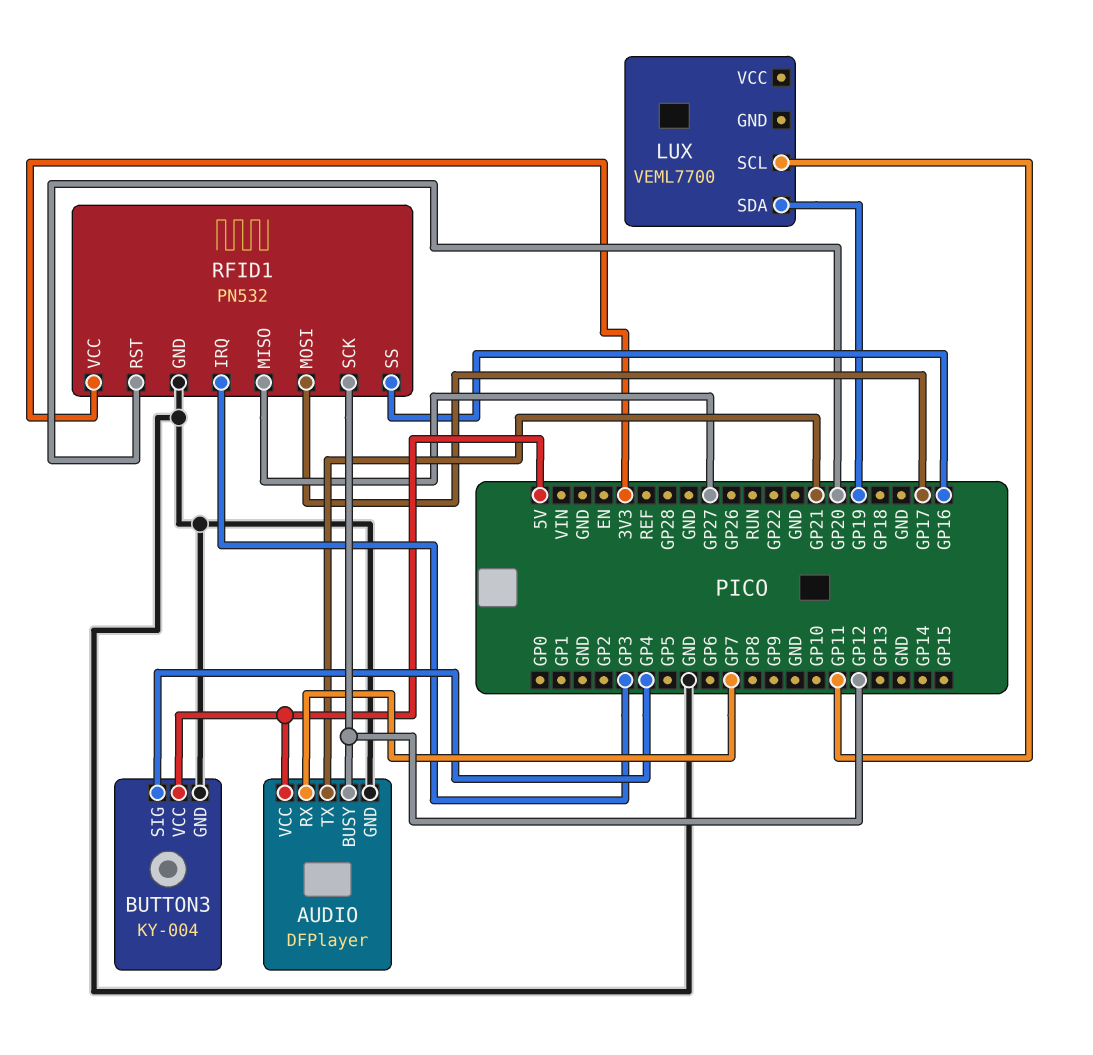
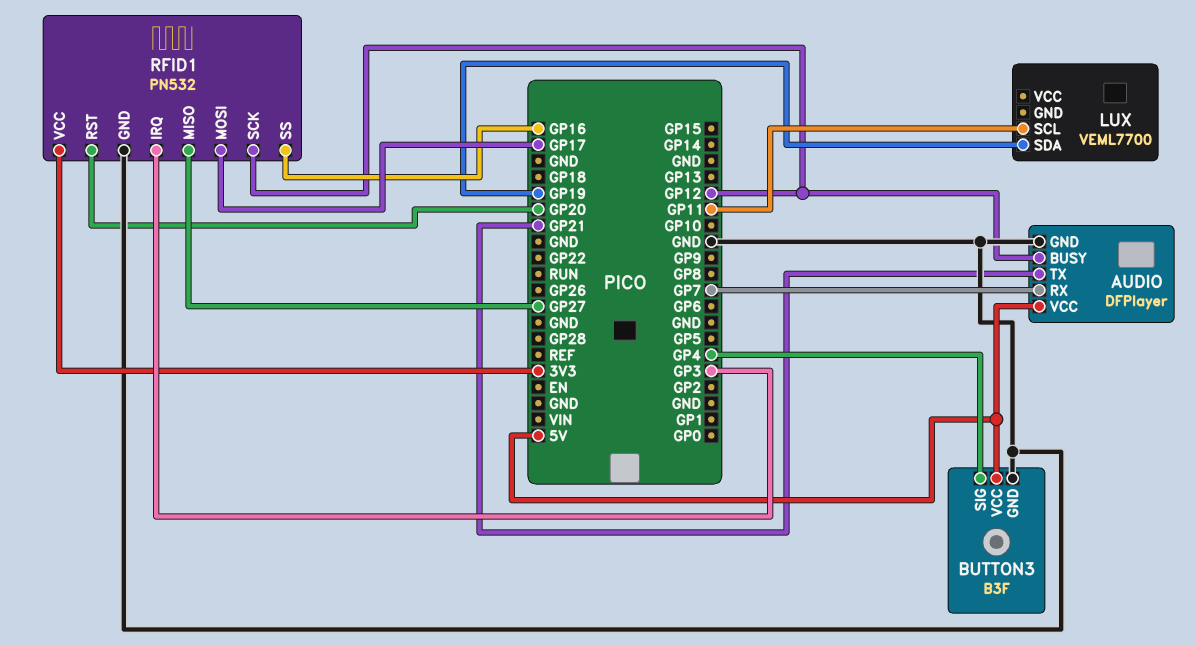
BUTTON3: KY-004 -> B3F

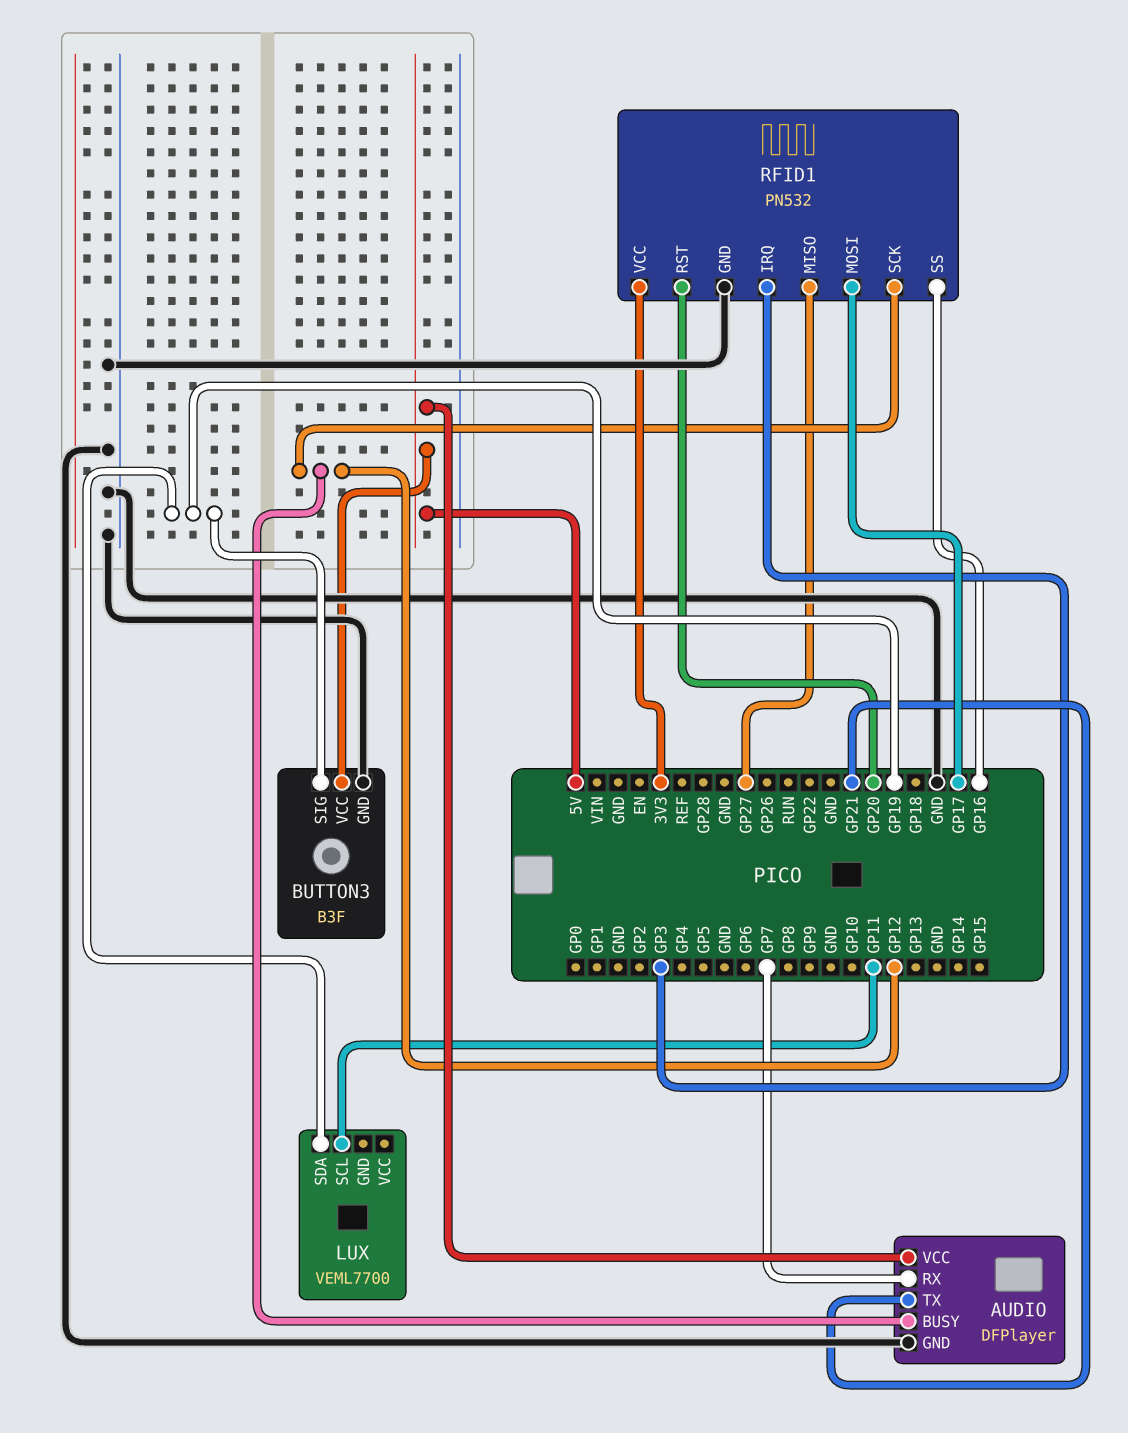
BUTTON3 pin SIG: GP4 -> GP19

